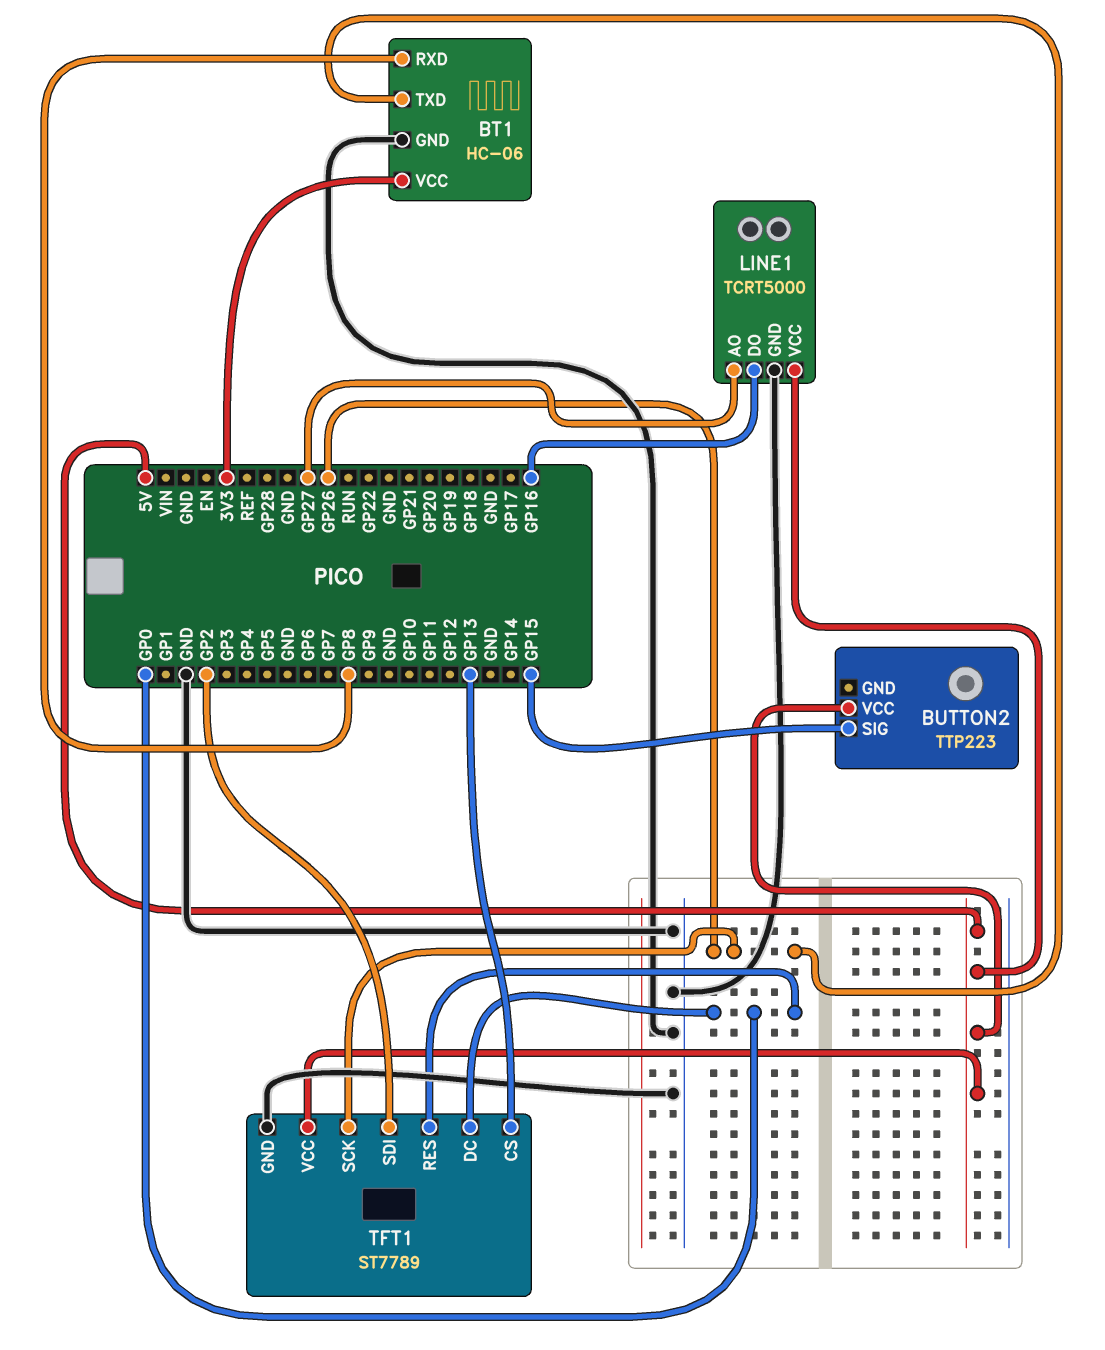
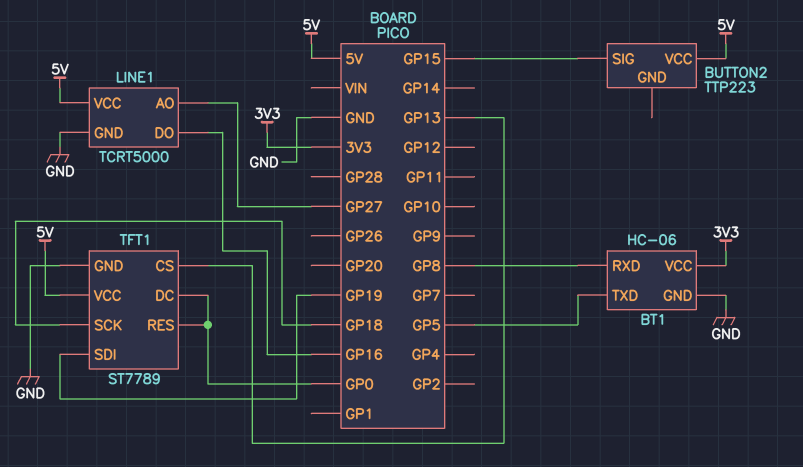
BT1 pin TXD: GP26 -> GP5
TFT1 pin SCK: GP26 -> GP18
TFT1 pin SDI: GP2 -> GP19

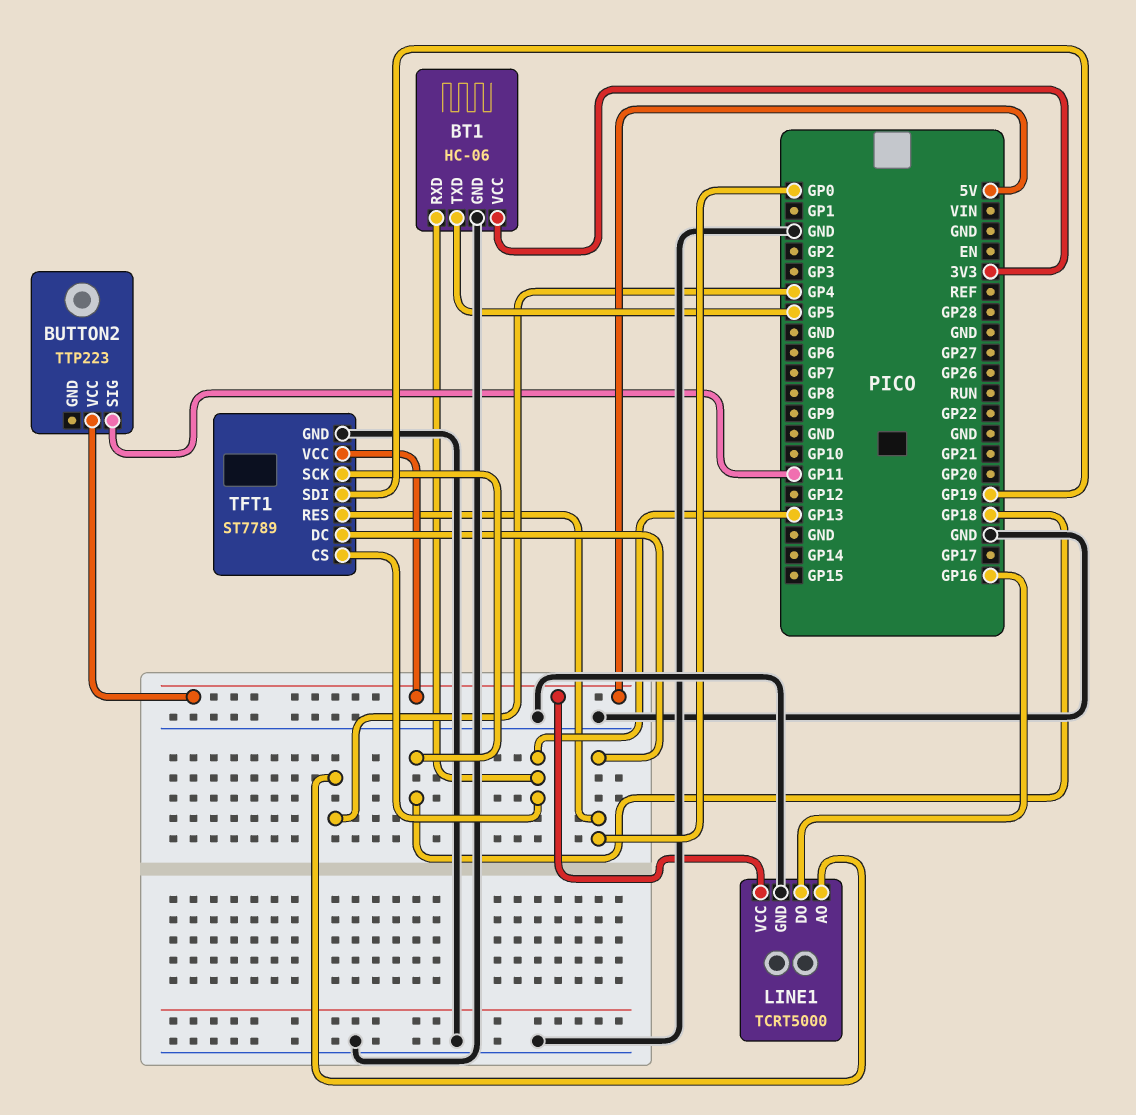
BT1 pin RXD: GP8 -> GP13
BUTTON2 pin SIG: GP15 -> GP11
LINE1 pin AO: GP27 -> GP4

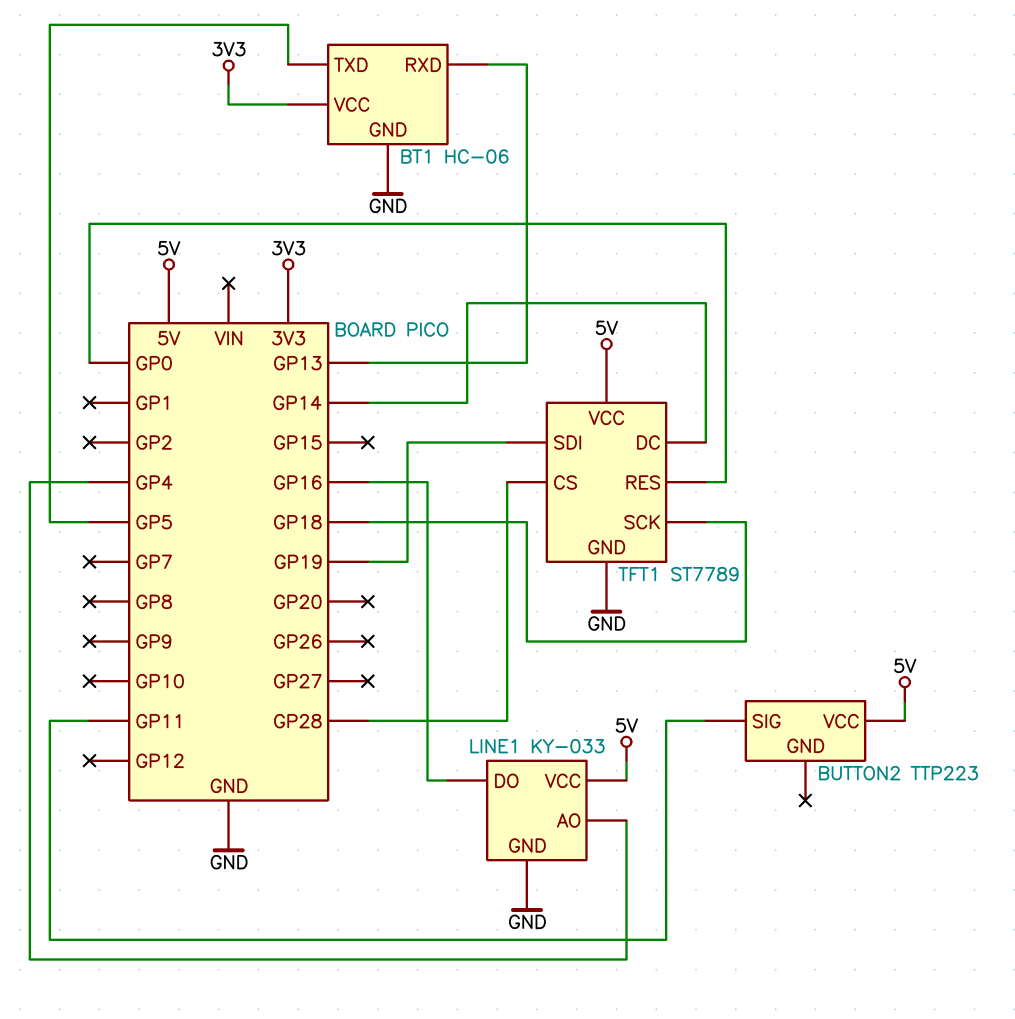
LINE1: TCRT5000 -> KY-033
TFT1 pin CS: GP13 -> GP28
TFT1 pin DC: GP0 -> GP14

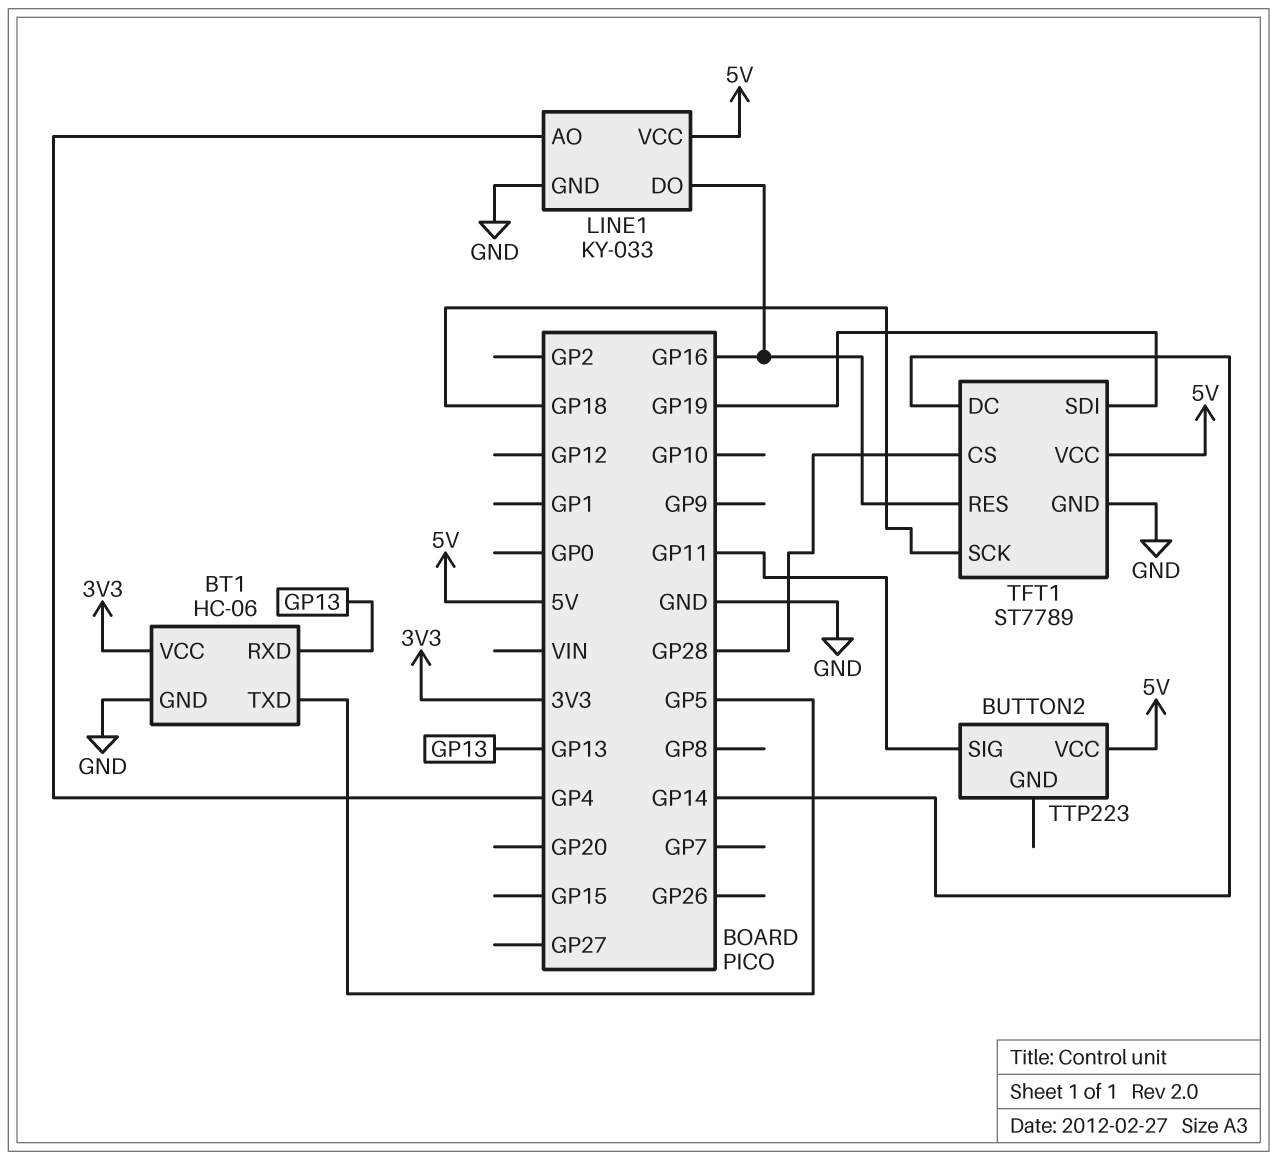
TFT1 pin RES: GP0 -> GP16

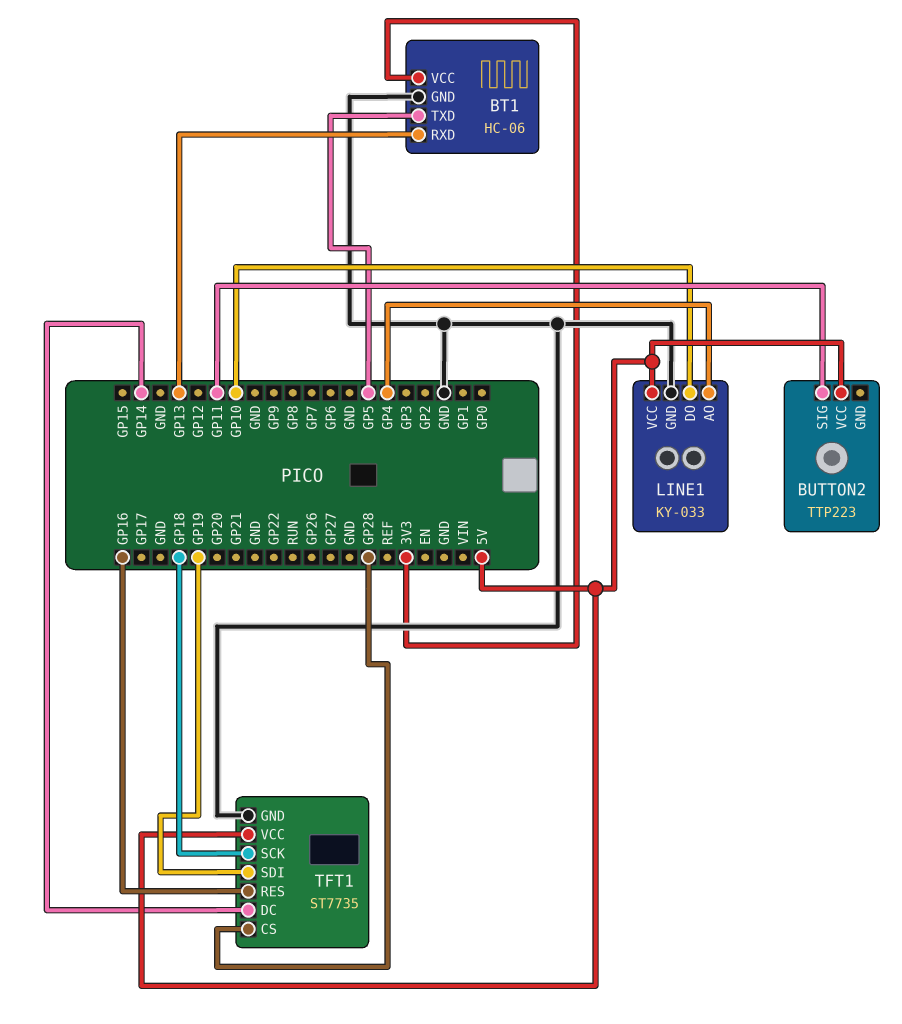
LINE1 pin DO: GP16 -> GP10
TFT1: ST7789 -> ST7735

